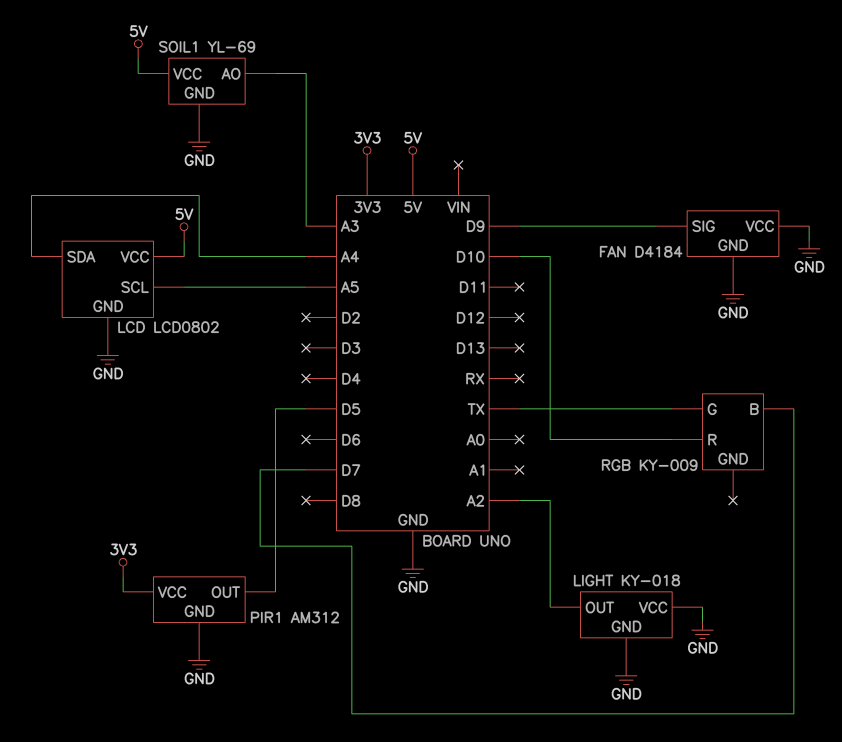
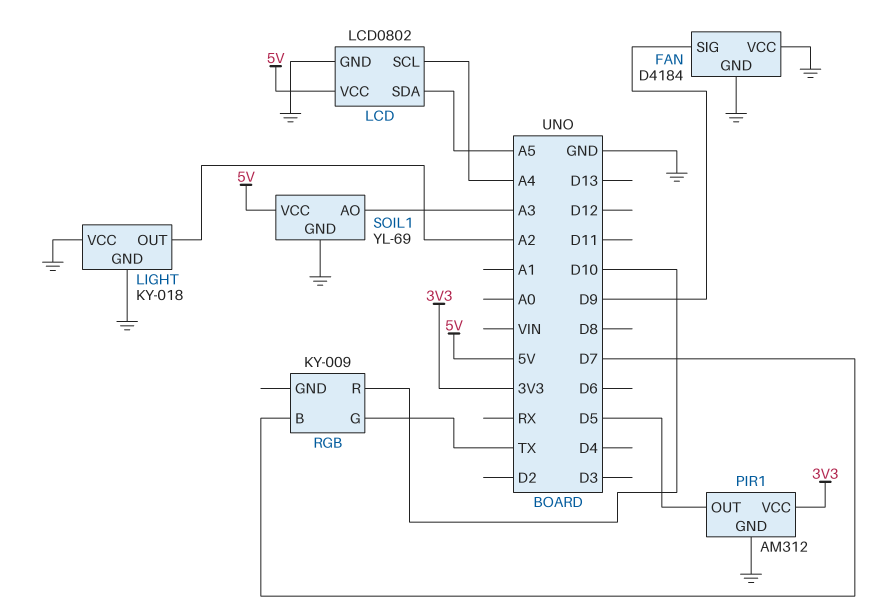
LCD pin SCL: A5 -> A4
LCD pin SDA: A4 -> A5

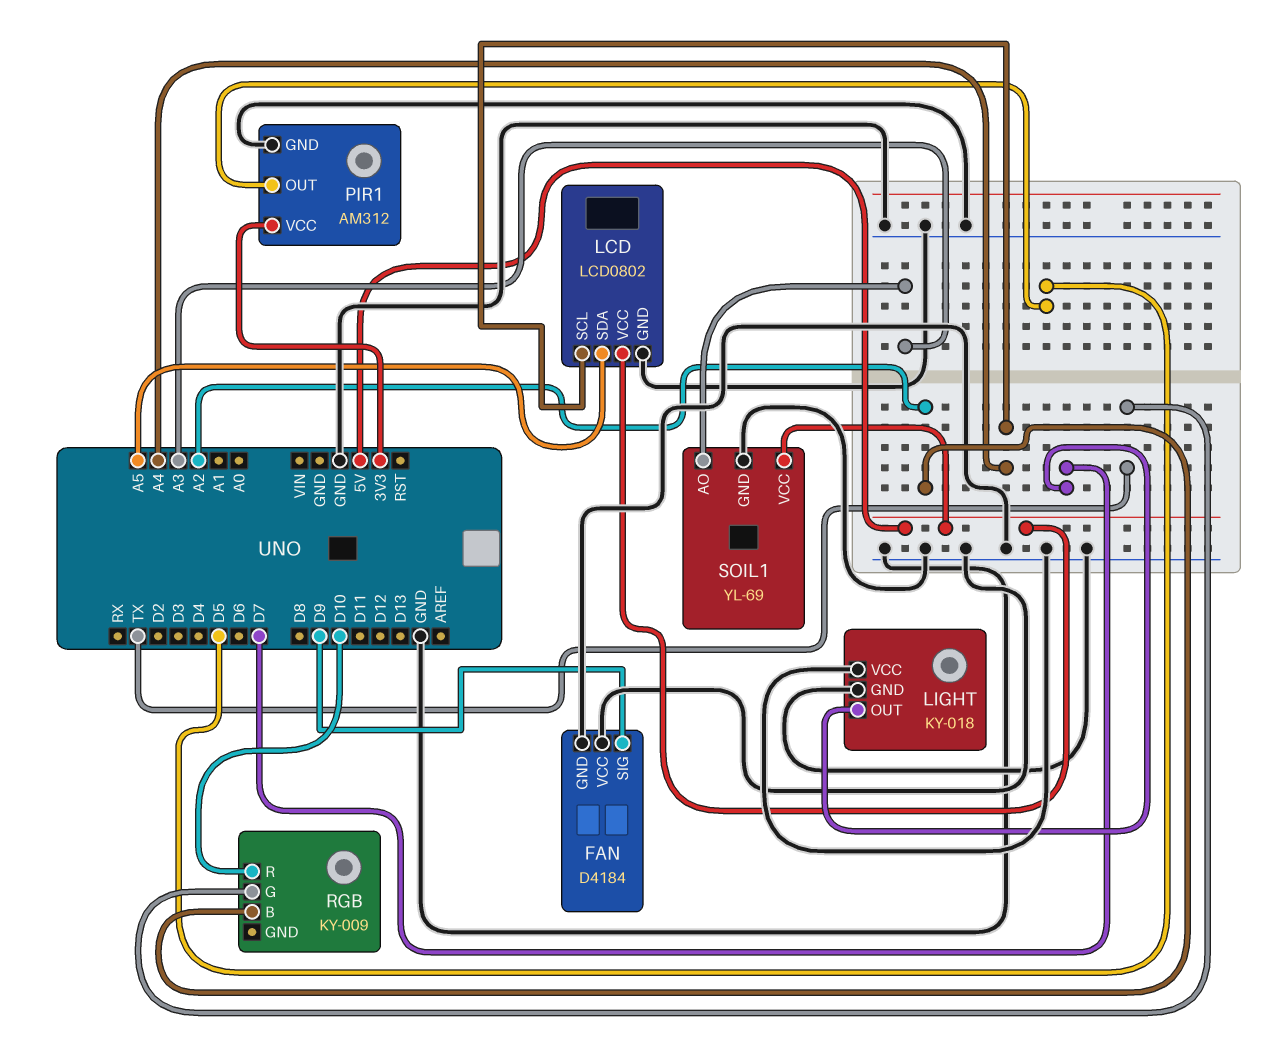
LIGHT pin OUT: A2 -> D7
RGB pin B: D7 -> A2

